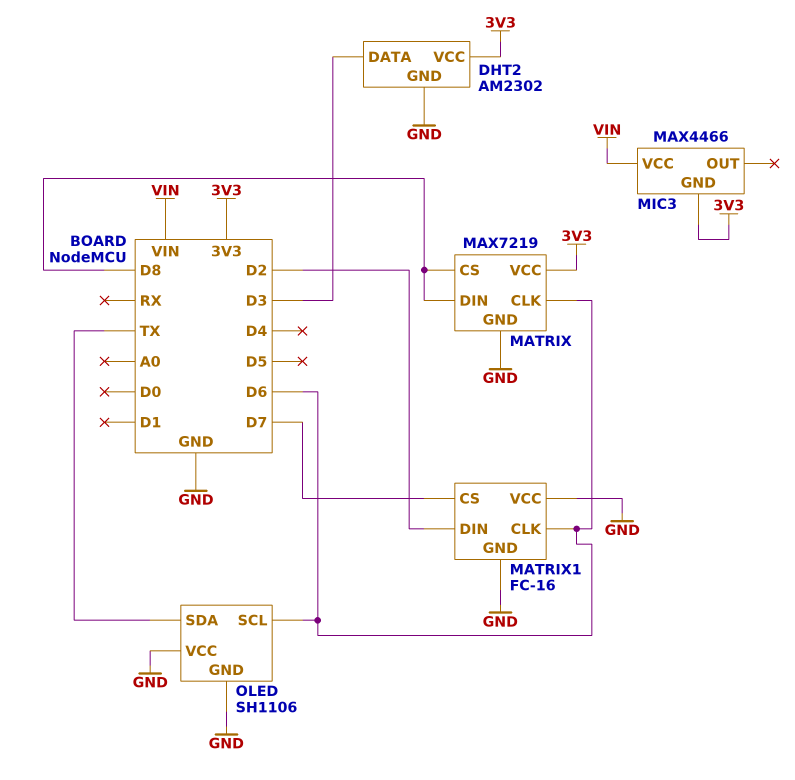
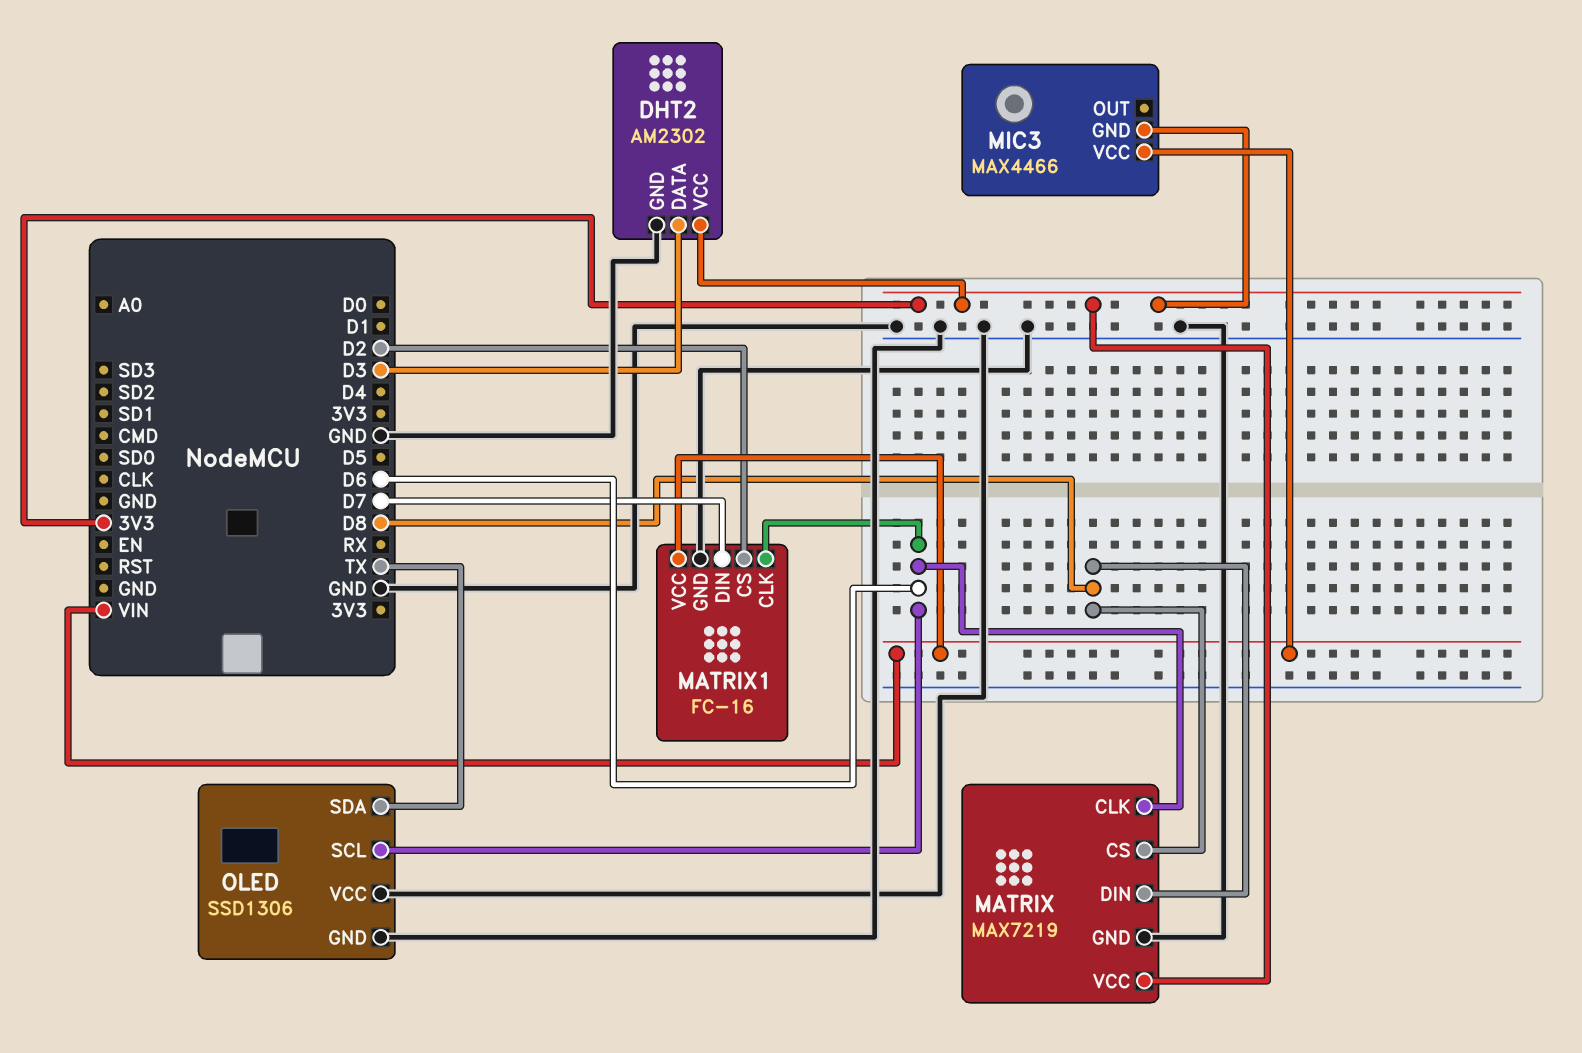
MATRIX1 pin CS: D7 -> D2
MATRIX1 pin DIN: D2 -> D7
MATRIX1 pin VCC: GND -> VIN
OLED: SH1106 -> SSD1306

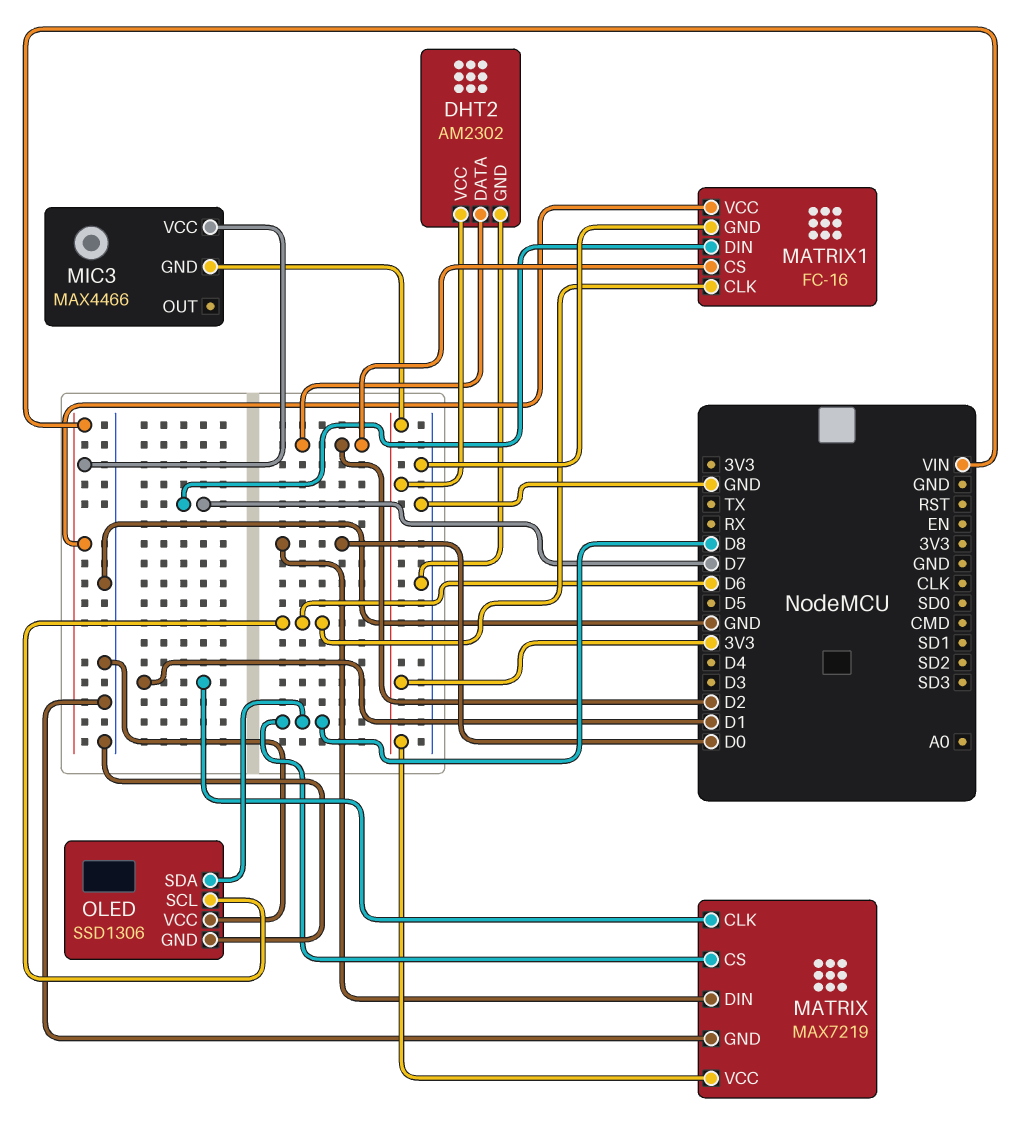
DHT2 pin DATA: D3 -> D2
MATRIX pin CLK: D6 -> D1
MATRIX pin DIN: D8 -> D0
OLED pin SDA: TX -> D8

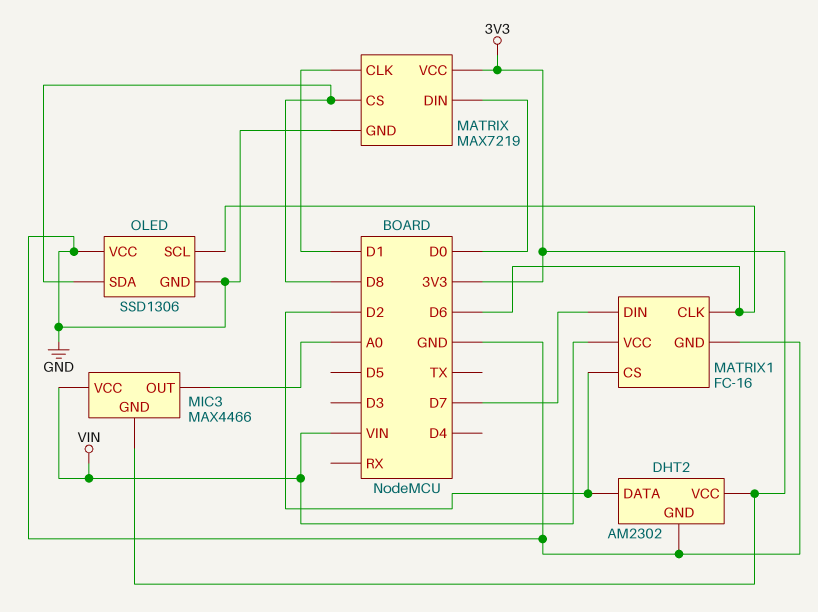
MIC3 pin OUT: none -> A0

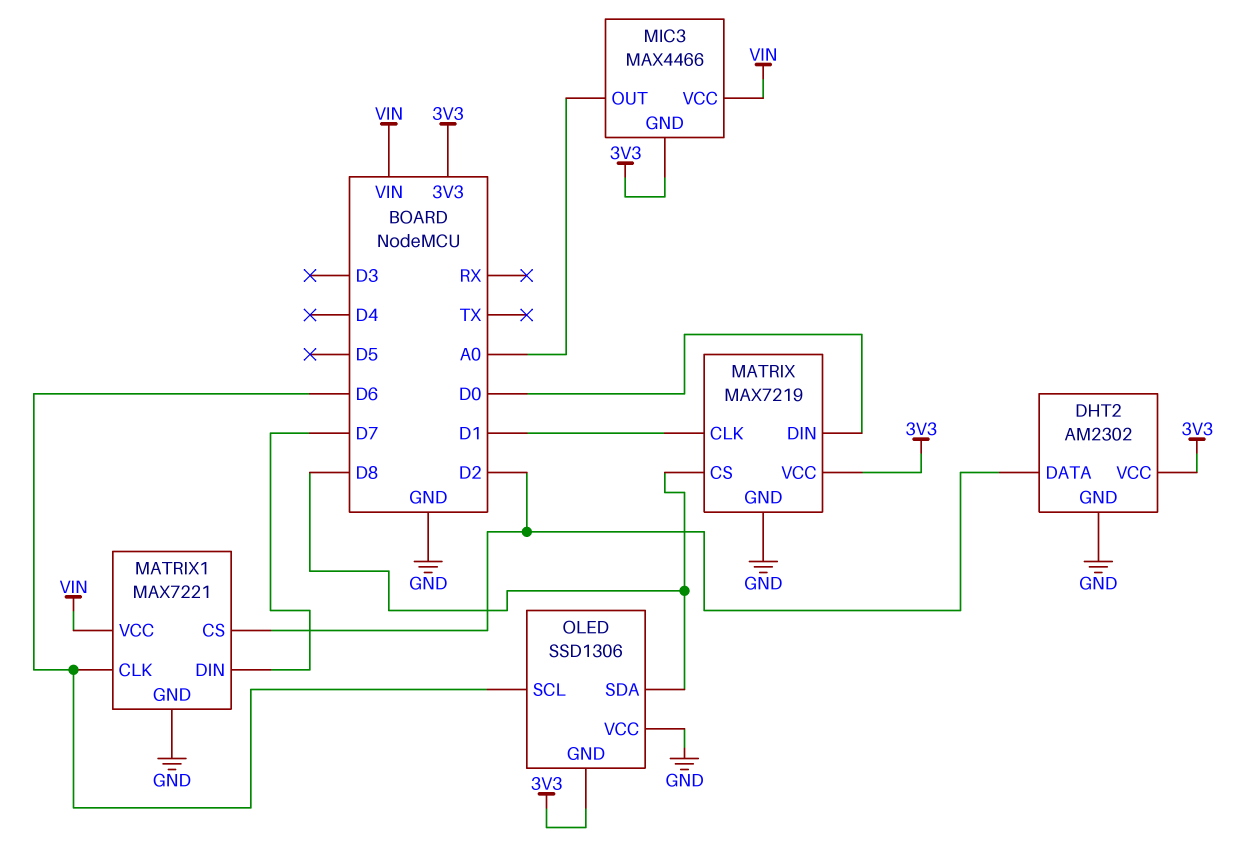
MATRIX1: FC-16 -> MAX7221
OLED pin GND: GND -> 3V3

